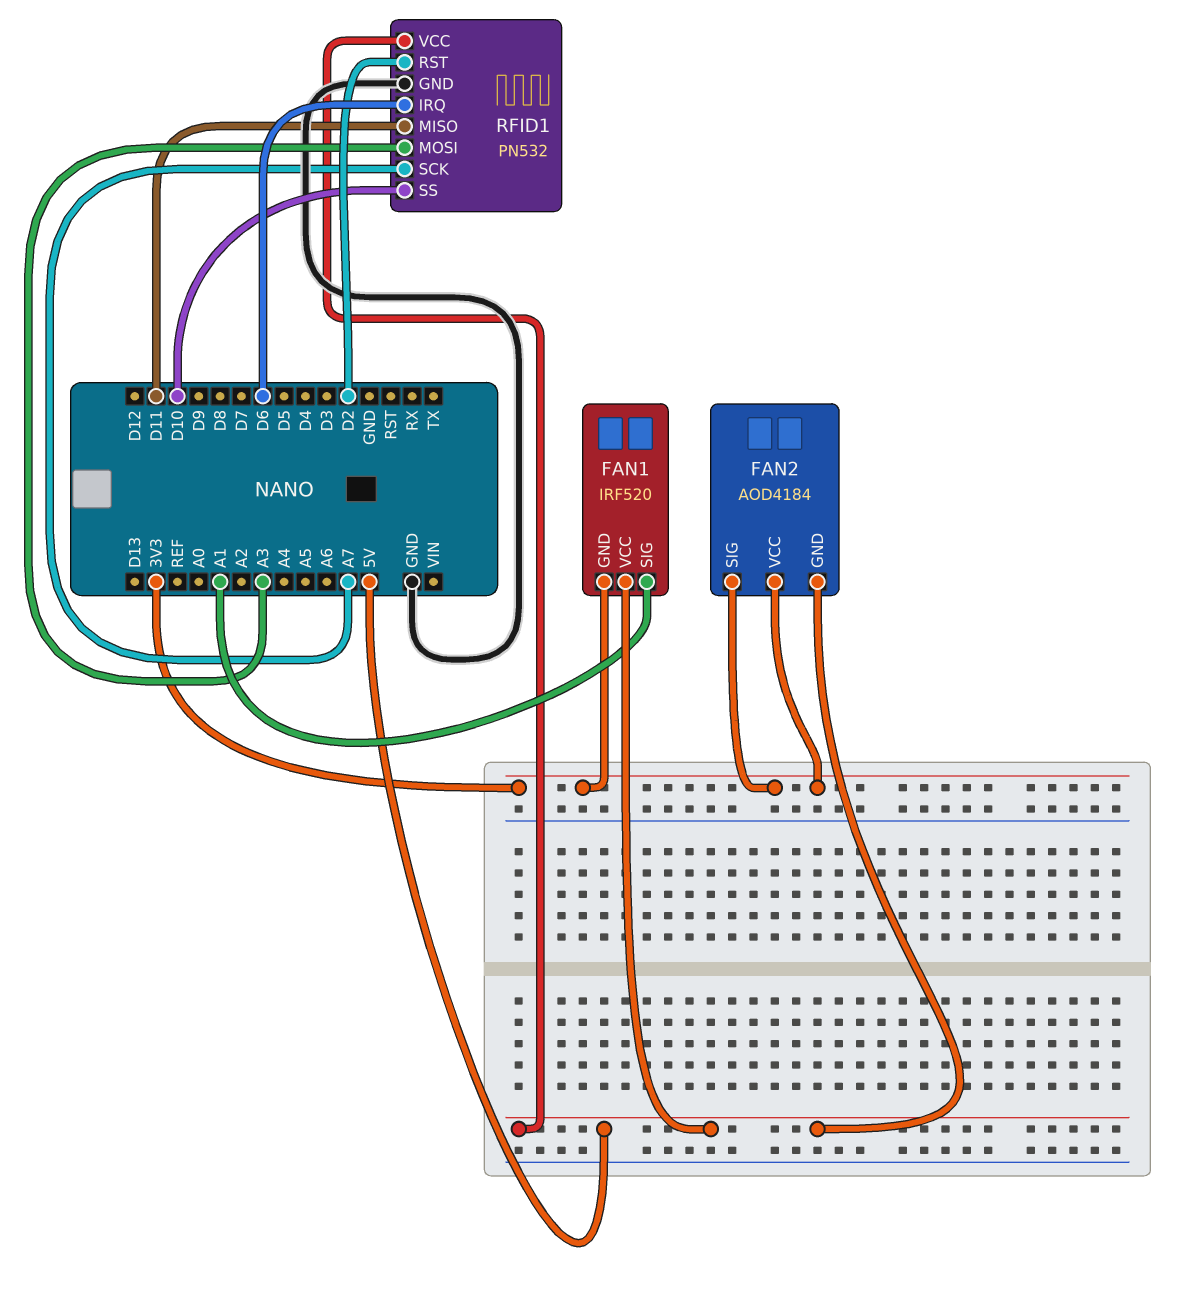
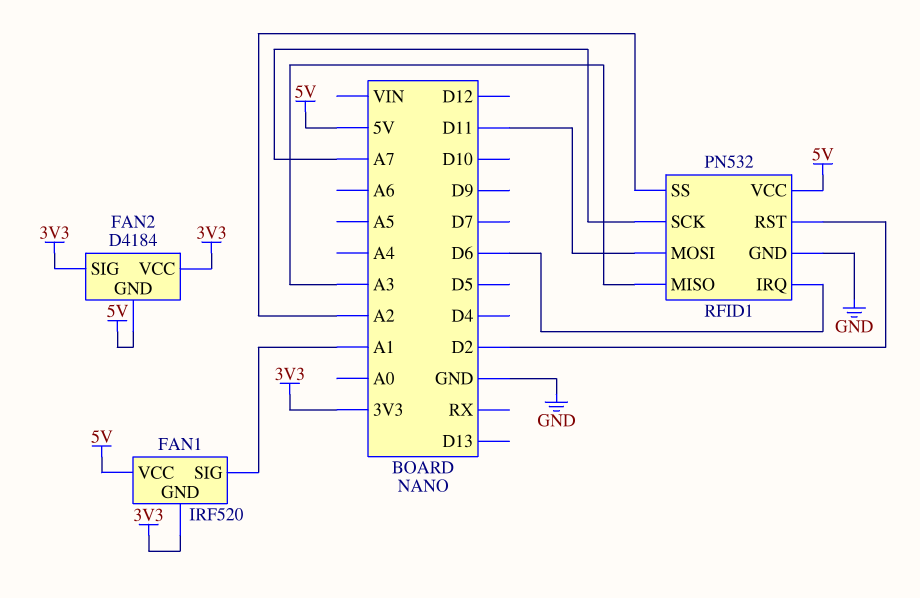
FAN2: AOD4184 -> D4184
RFID1 pin MISO: D11 -> A3
RFID1 pin MOSI: A3 -> D11
RFID1 pin SS: D10 -> A2

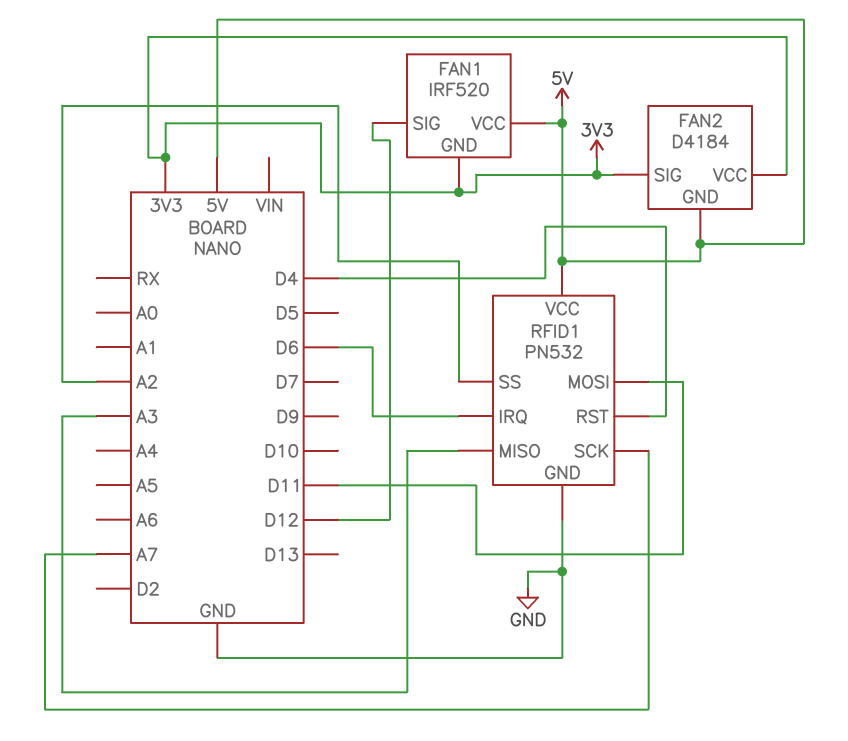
FAN1 pin SIG: A1 -> D12
RFID1 pin RST: D2 -> D4

